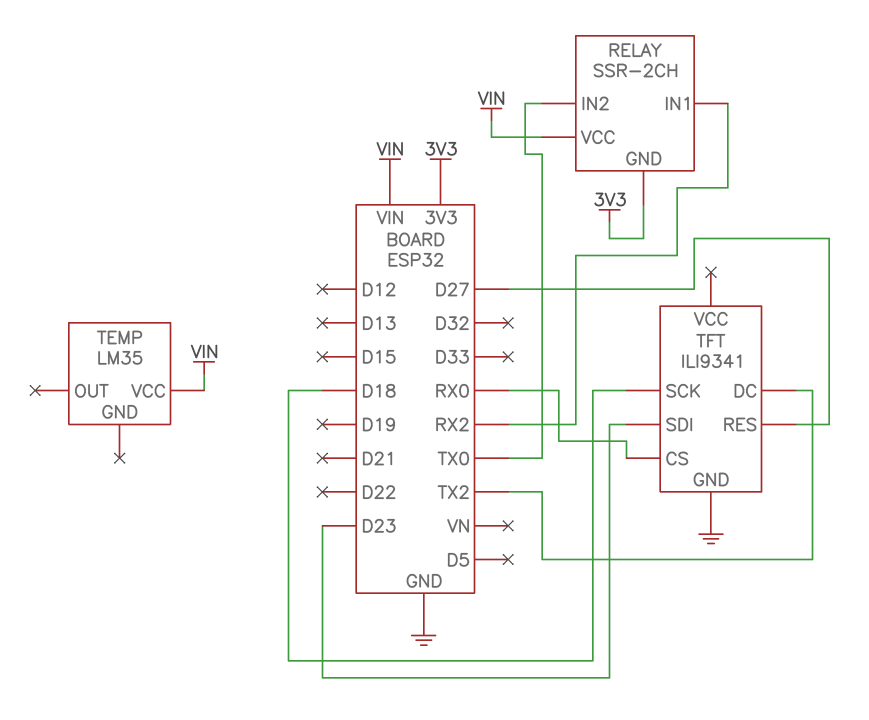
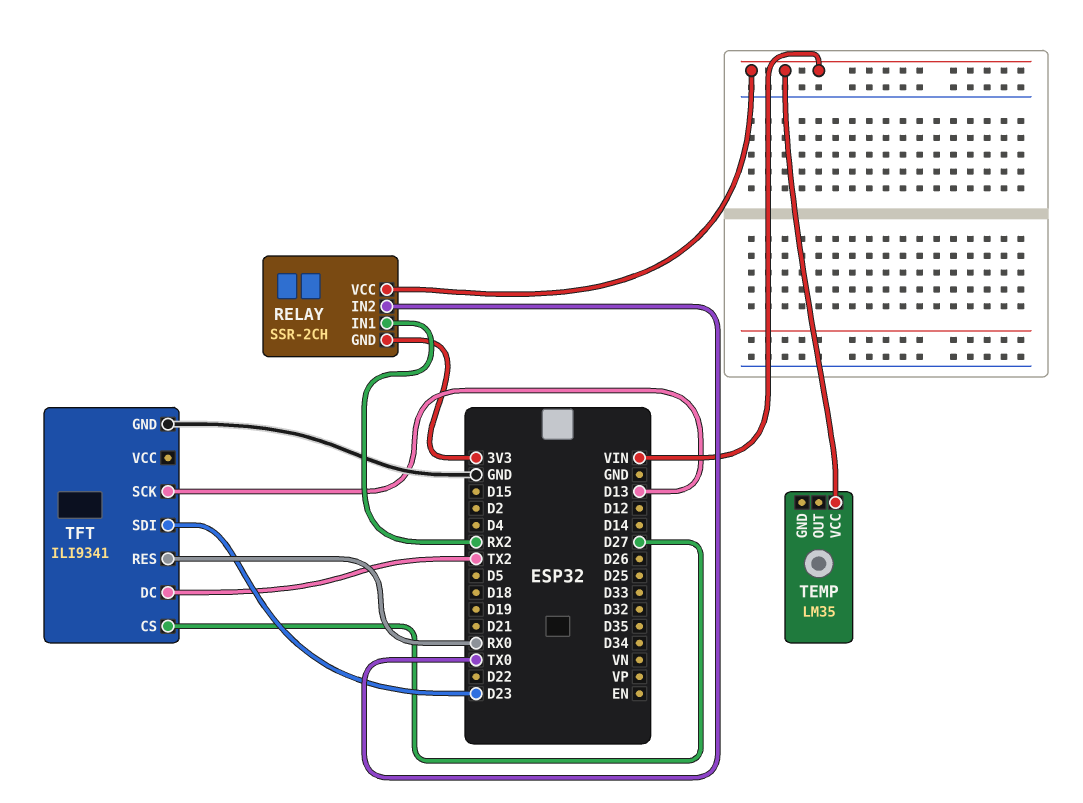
TFT pin CS: RX0 -> D27
TFT pin RES: D27 -> RX0
TFT pin SCK: D18 -> D13

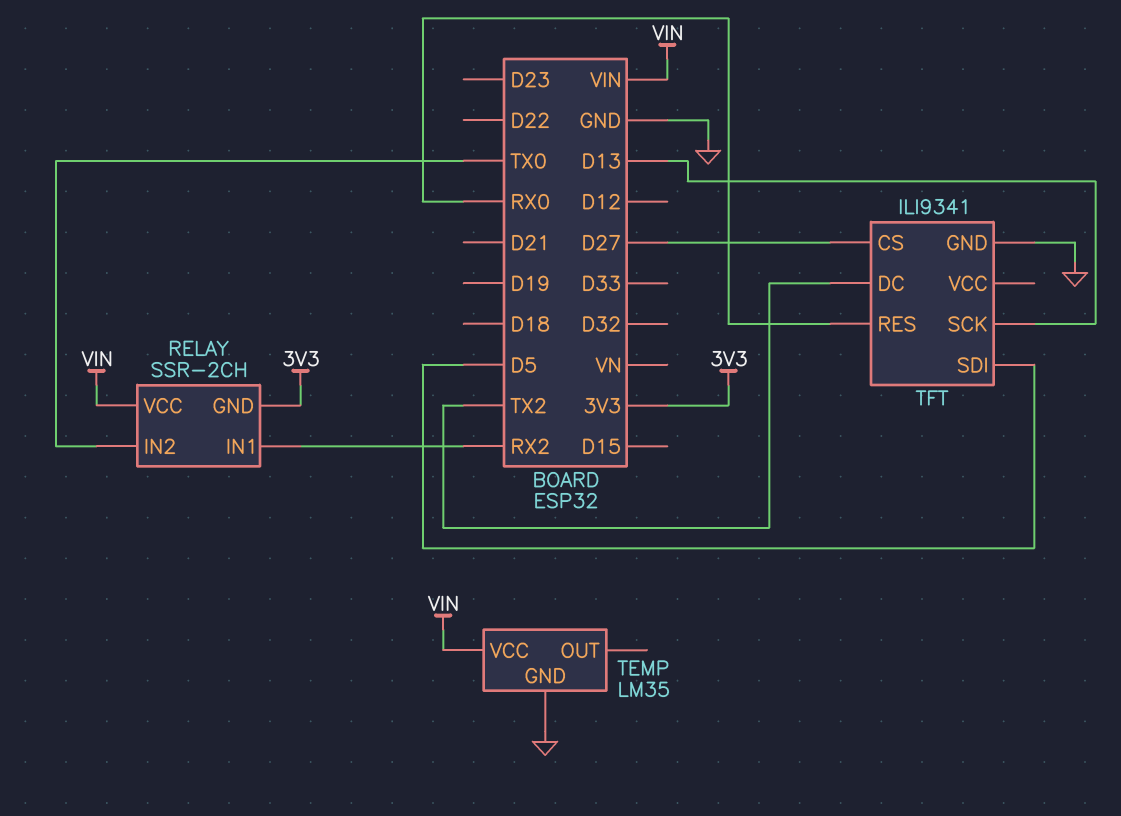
TEMP pin GND: none -> GND
TFT pin SDI: D23 -> D5

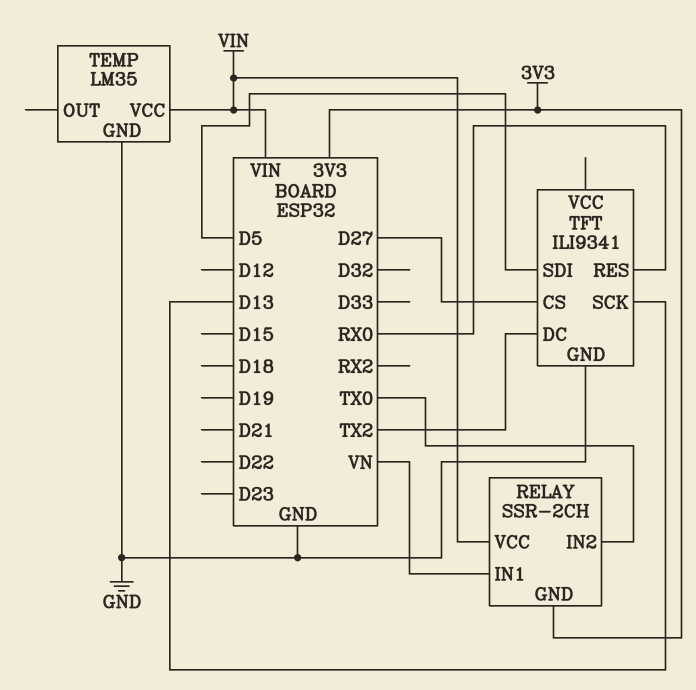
RELAY pin IN1: RX2 -> VN

